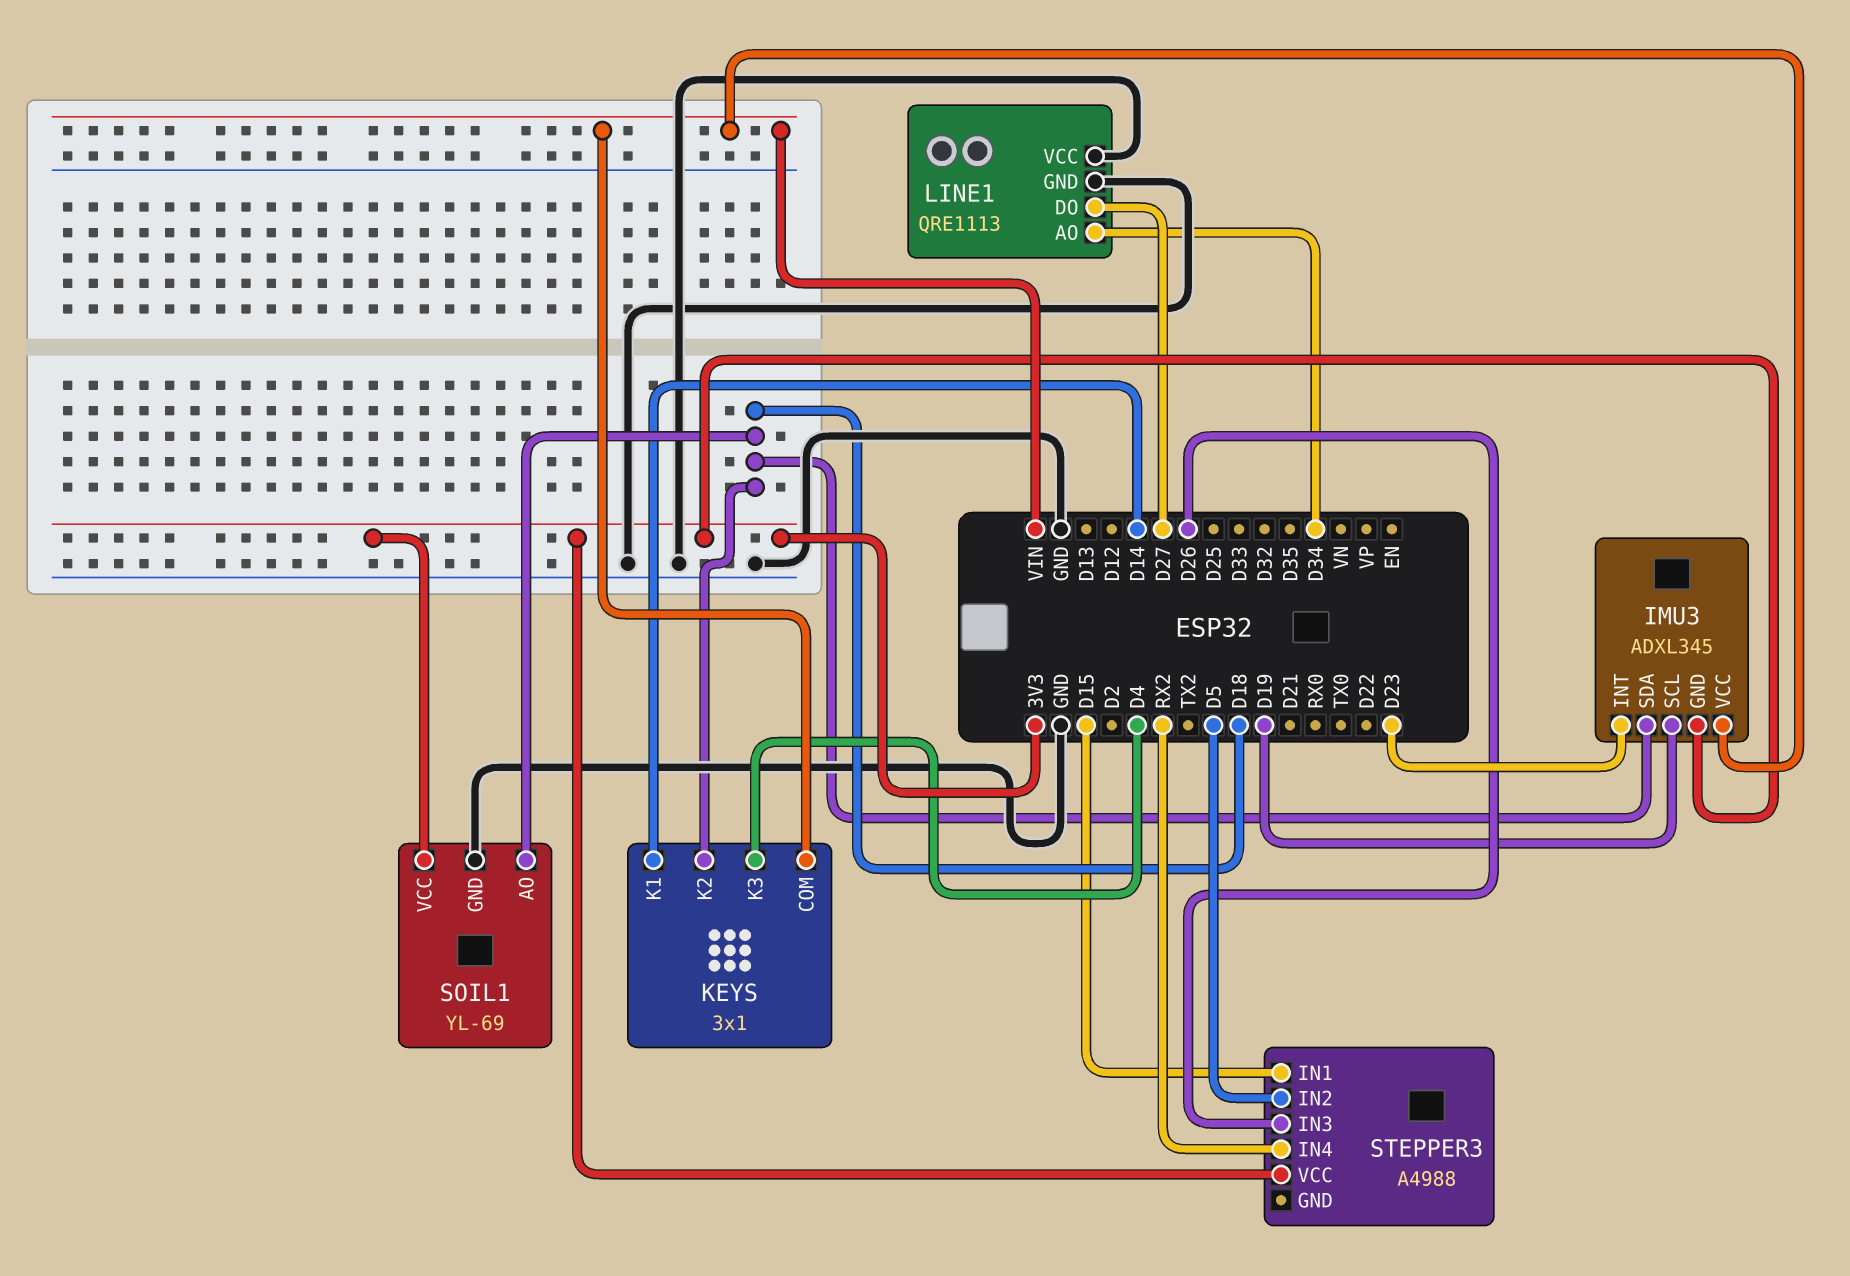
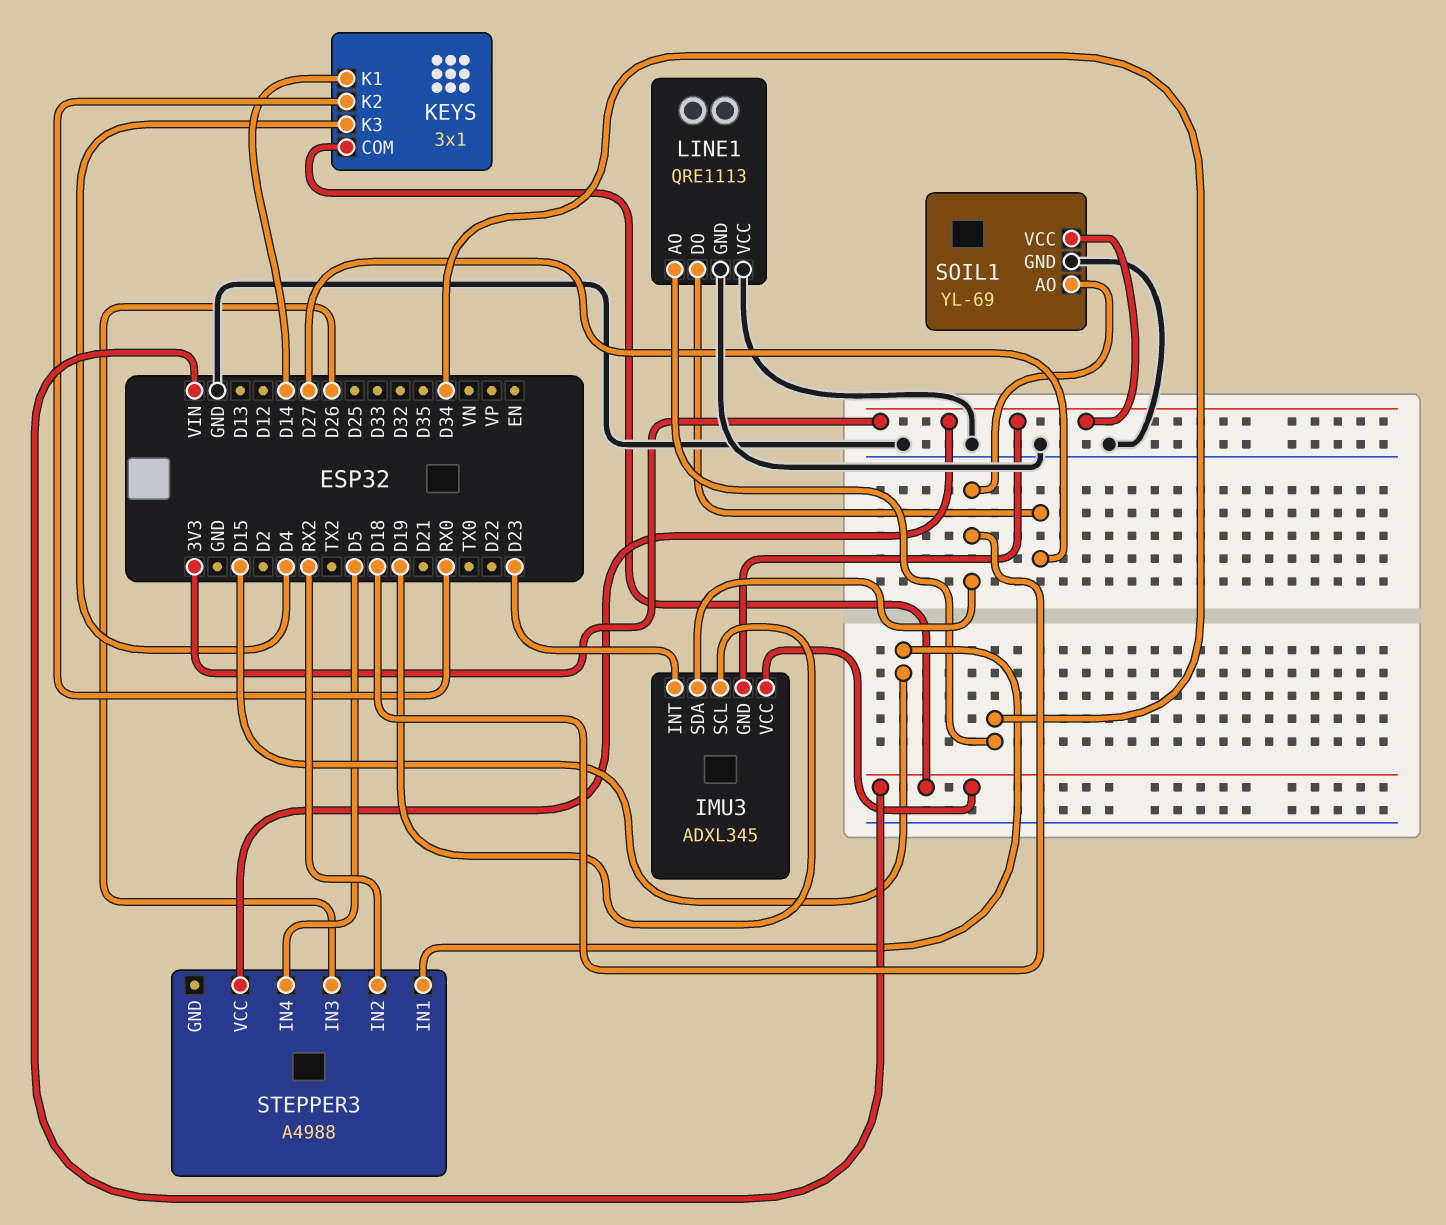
KEYS pin K2: D18 -> RX0
STEPPER3 pin IN2: D5 -> RX2
STEPPER3 pin IN4: RX2 -> D5

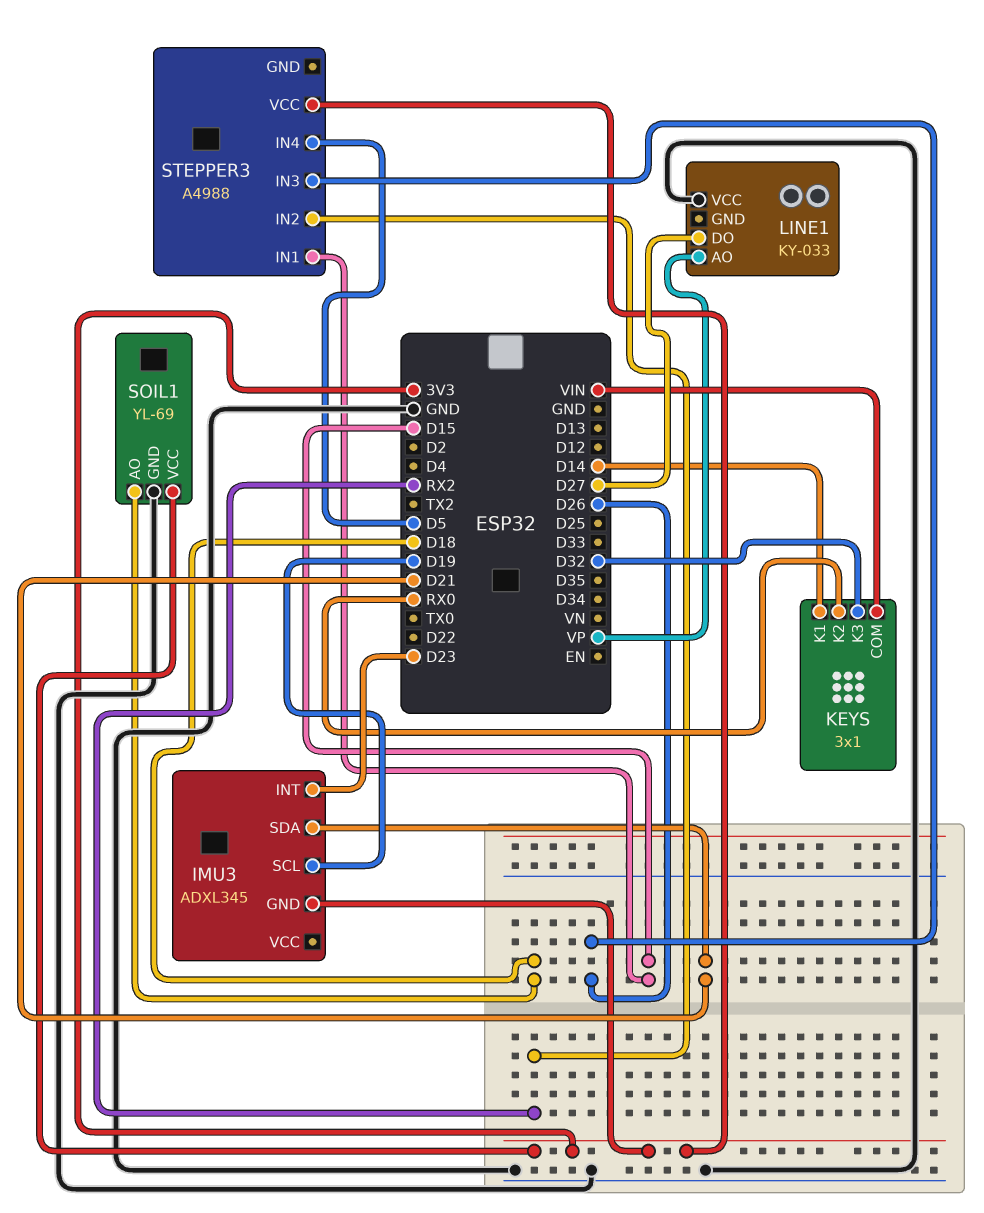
IMU3 pin SDA: D18 -> D21
IMU3 pin VCC: VIN -> none
KEYS pin K3: D4 -> D32
LINE1: QRE1113 -> KY-033
LINE1 pin AO: D34 -> VP
LINE1 pin GND: GND -> none

